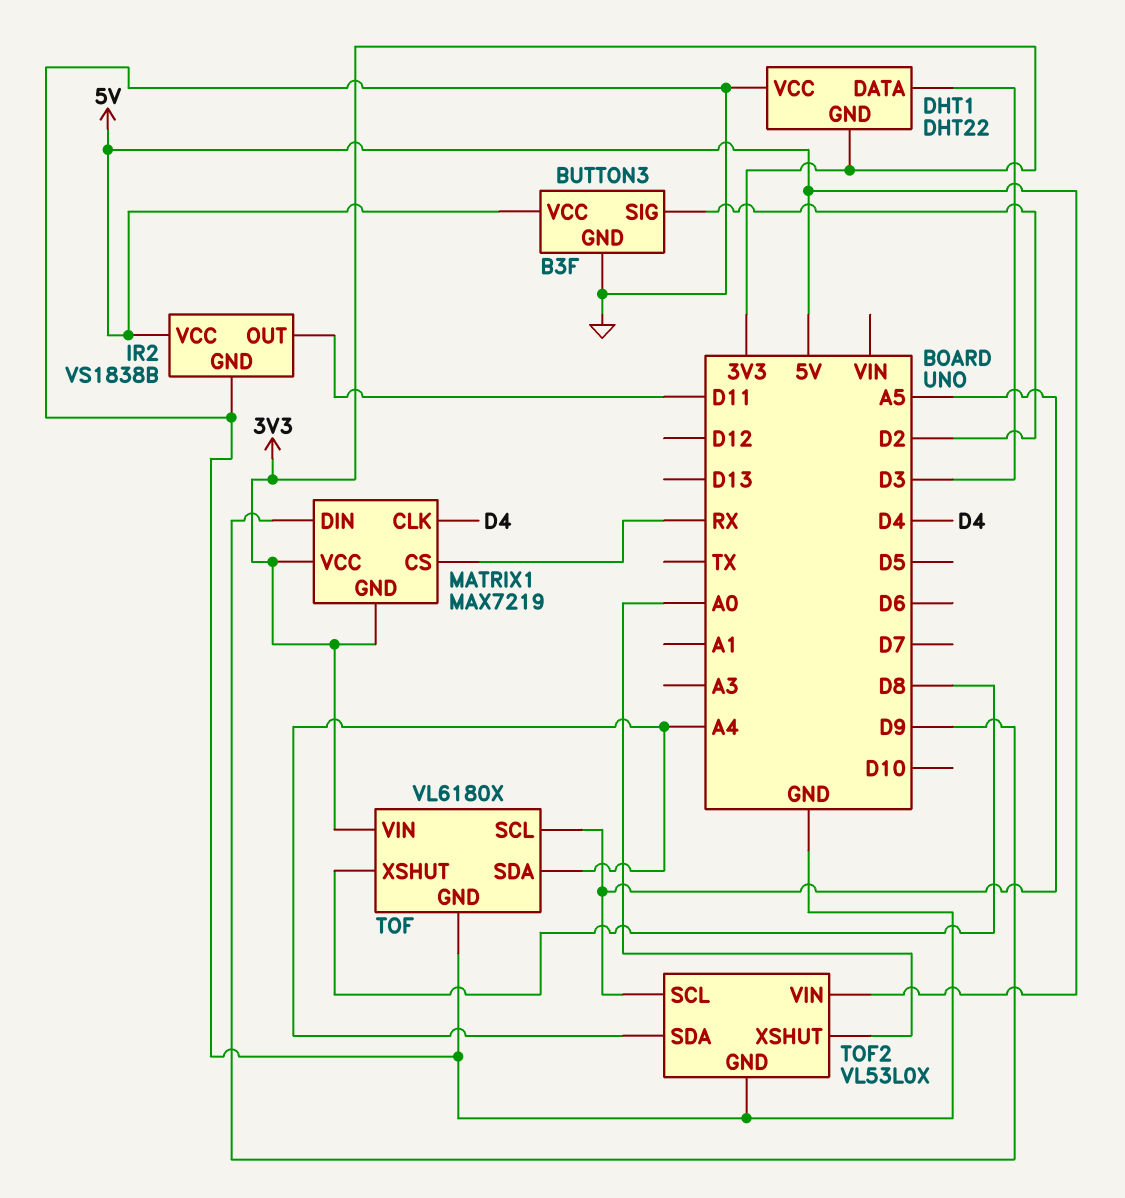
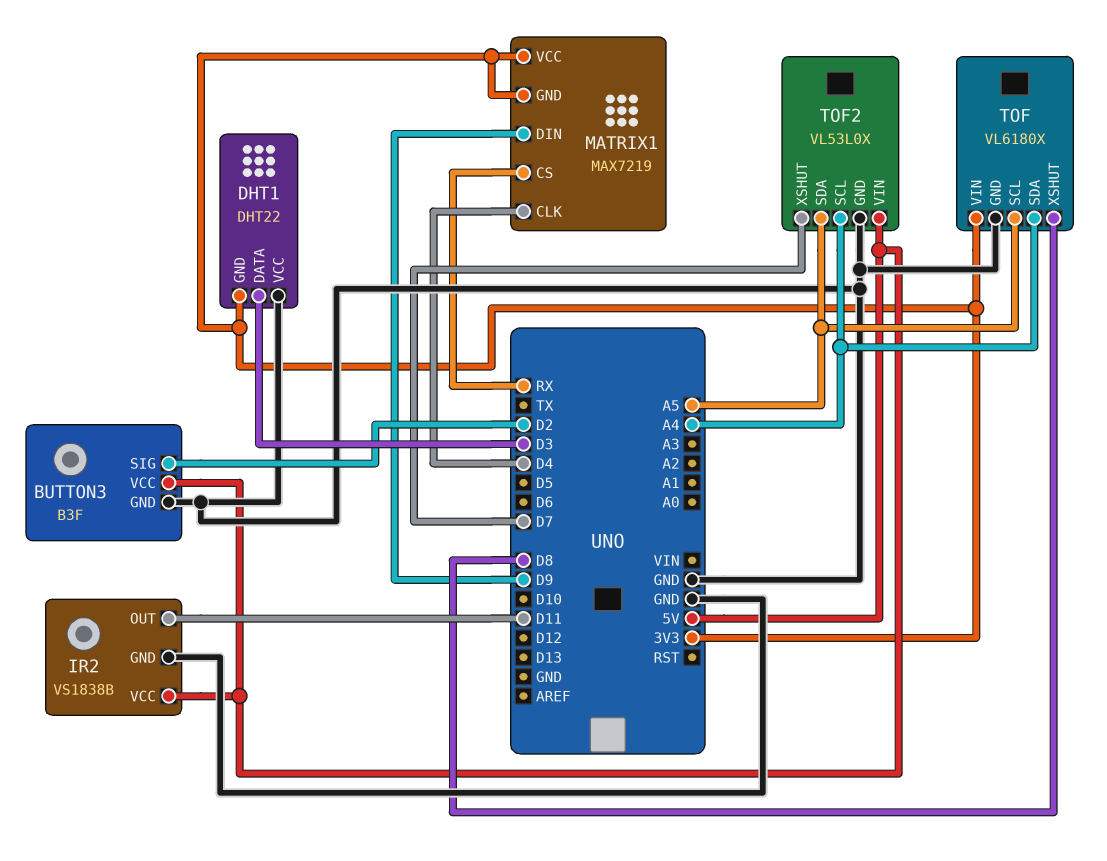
TOF2 pin SCL: A5 -> A4
TOF2 pin SDA: A4 -> A5
TOF2 pin XSHUT: A0 -> D7

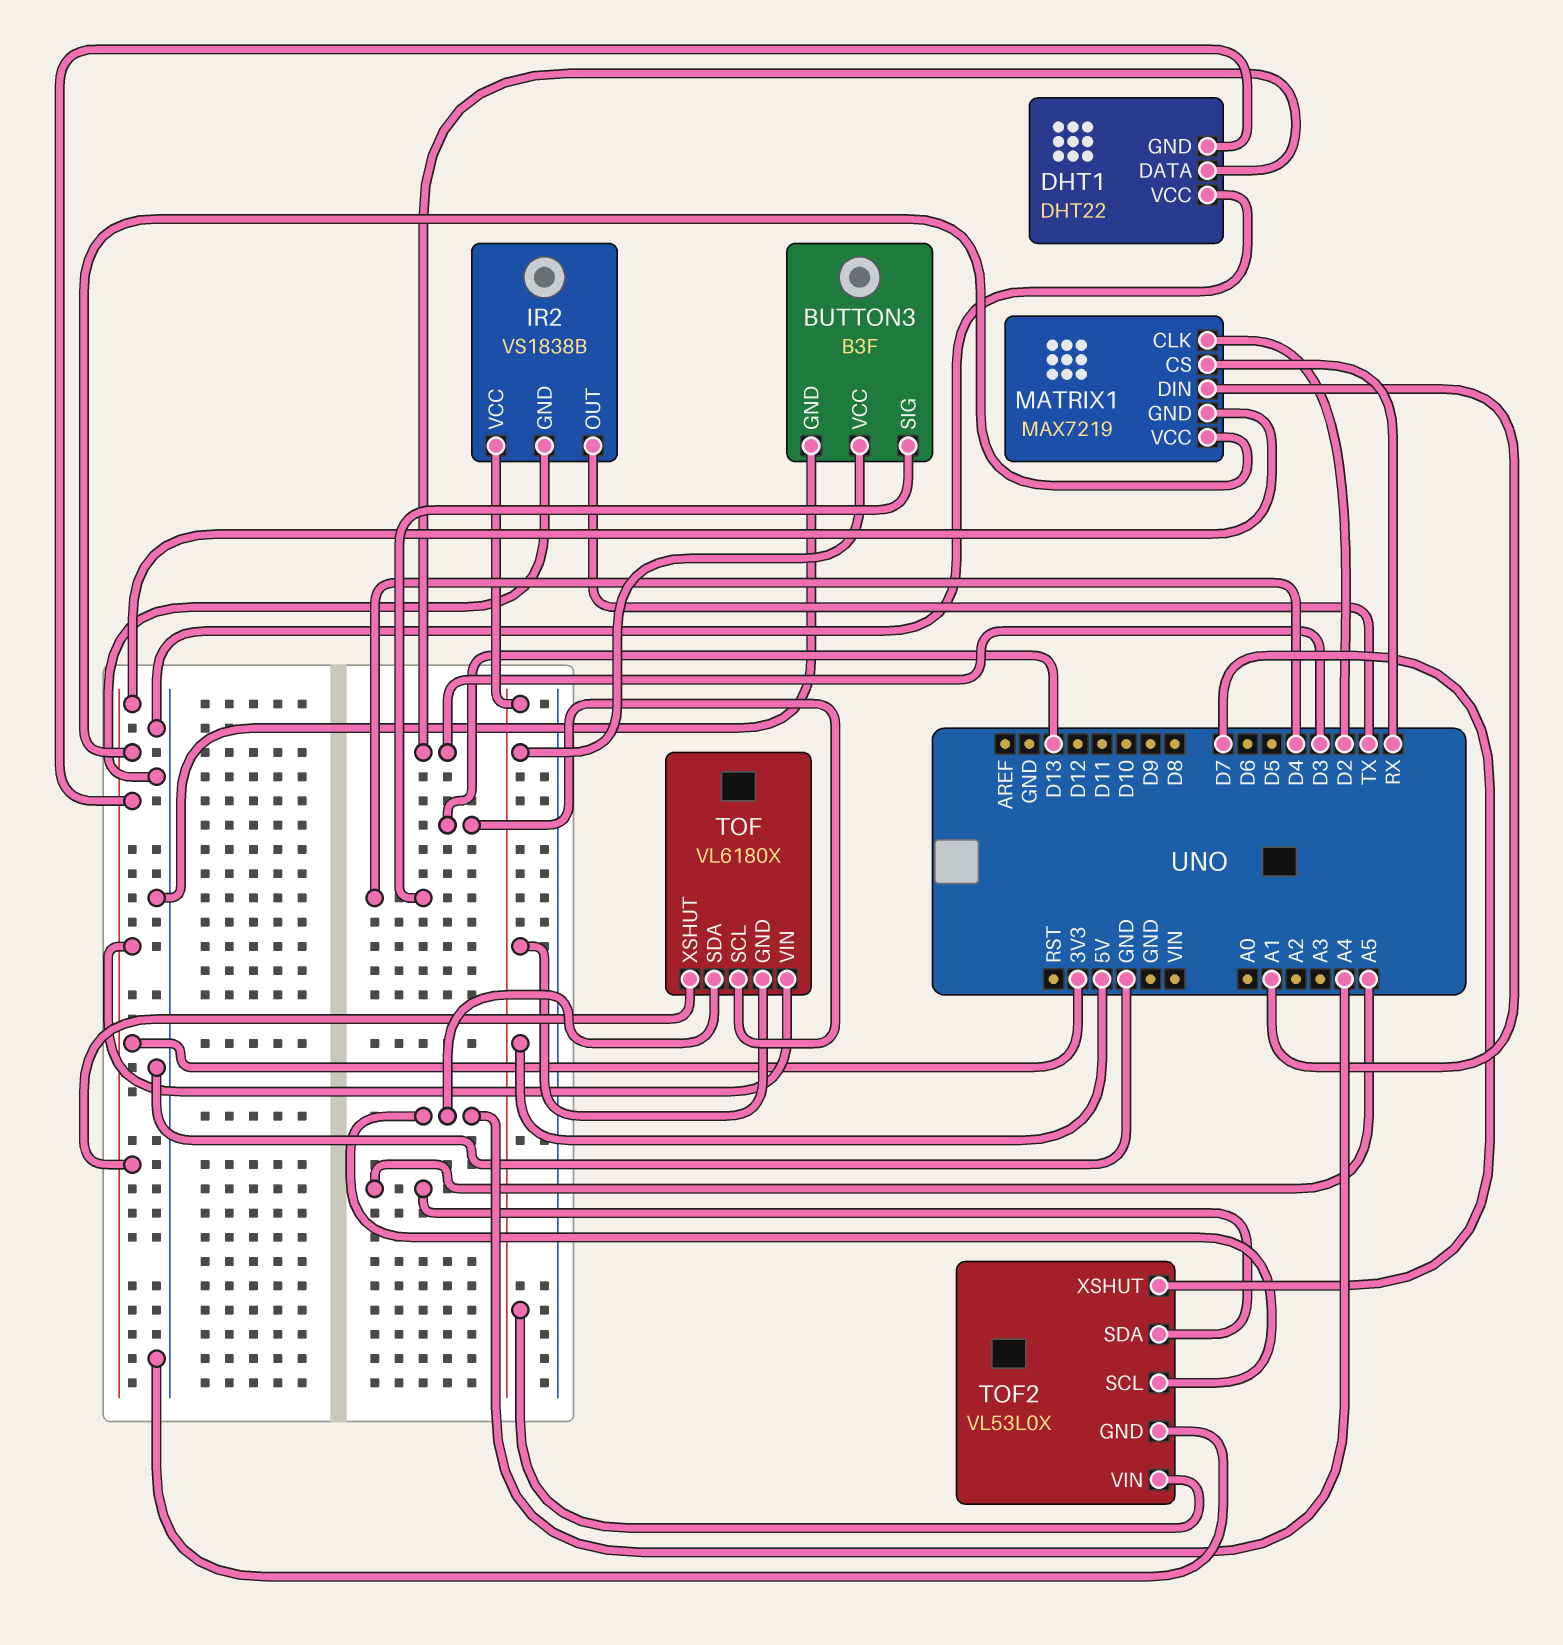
BUTTON3 pin SIG: D2 -> D4
IR2 pin OUT: D11 -> TX
MATRIX1 pin CLK: D4 -> D2
MATRIX1 pin DIN: D9 -> A1
TOF pin GND: GND -> 5V
TOF pin SCL: A5 -> D13
TOF pin XSHUT: D8 -> 3V3

